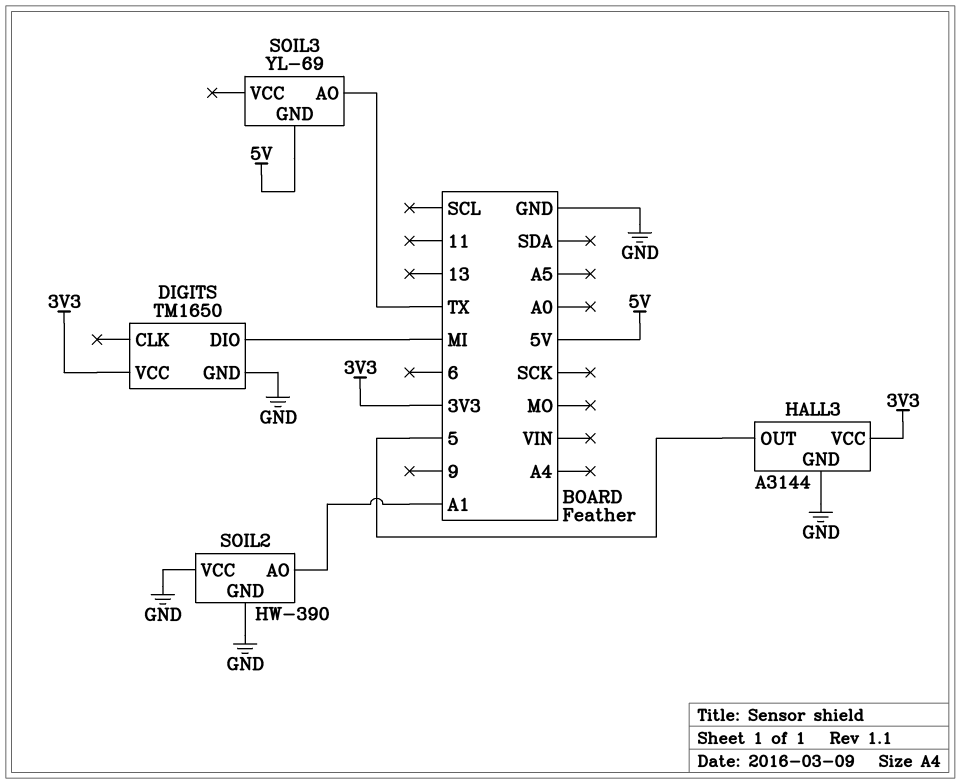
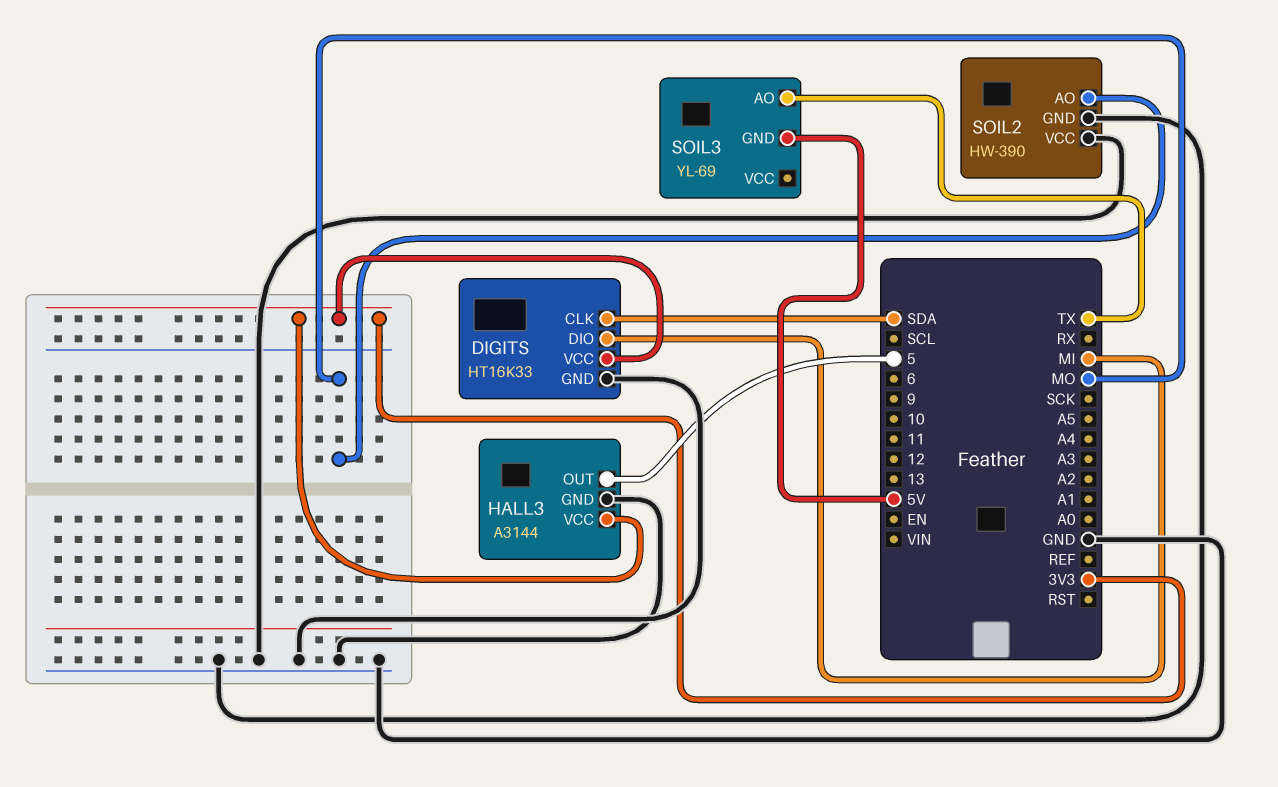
DIGITS: TM1650 -> HT16K33
DIGITS pin CLK: none -> SDA
SOIL2 pin AO: A1 -> MO

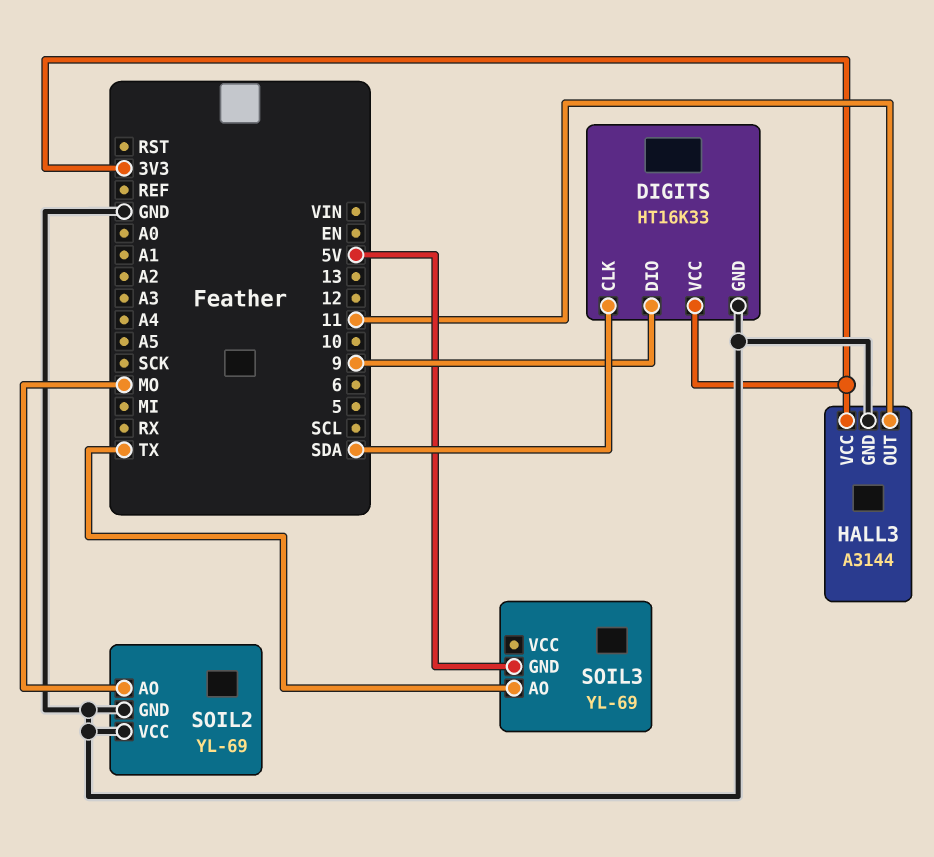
DIGITS pin DIO: MI -> 9
HALL3 pin OUT: 5 -> 11
SOIL2: HW-390 -> YL-69

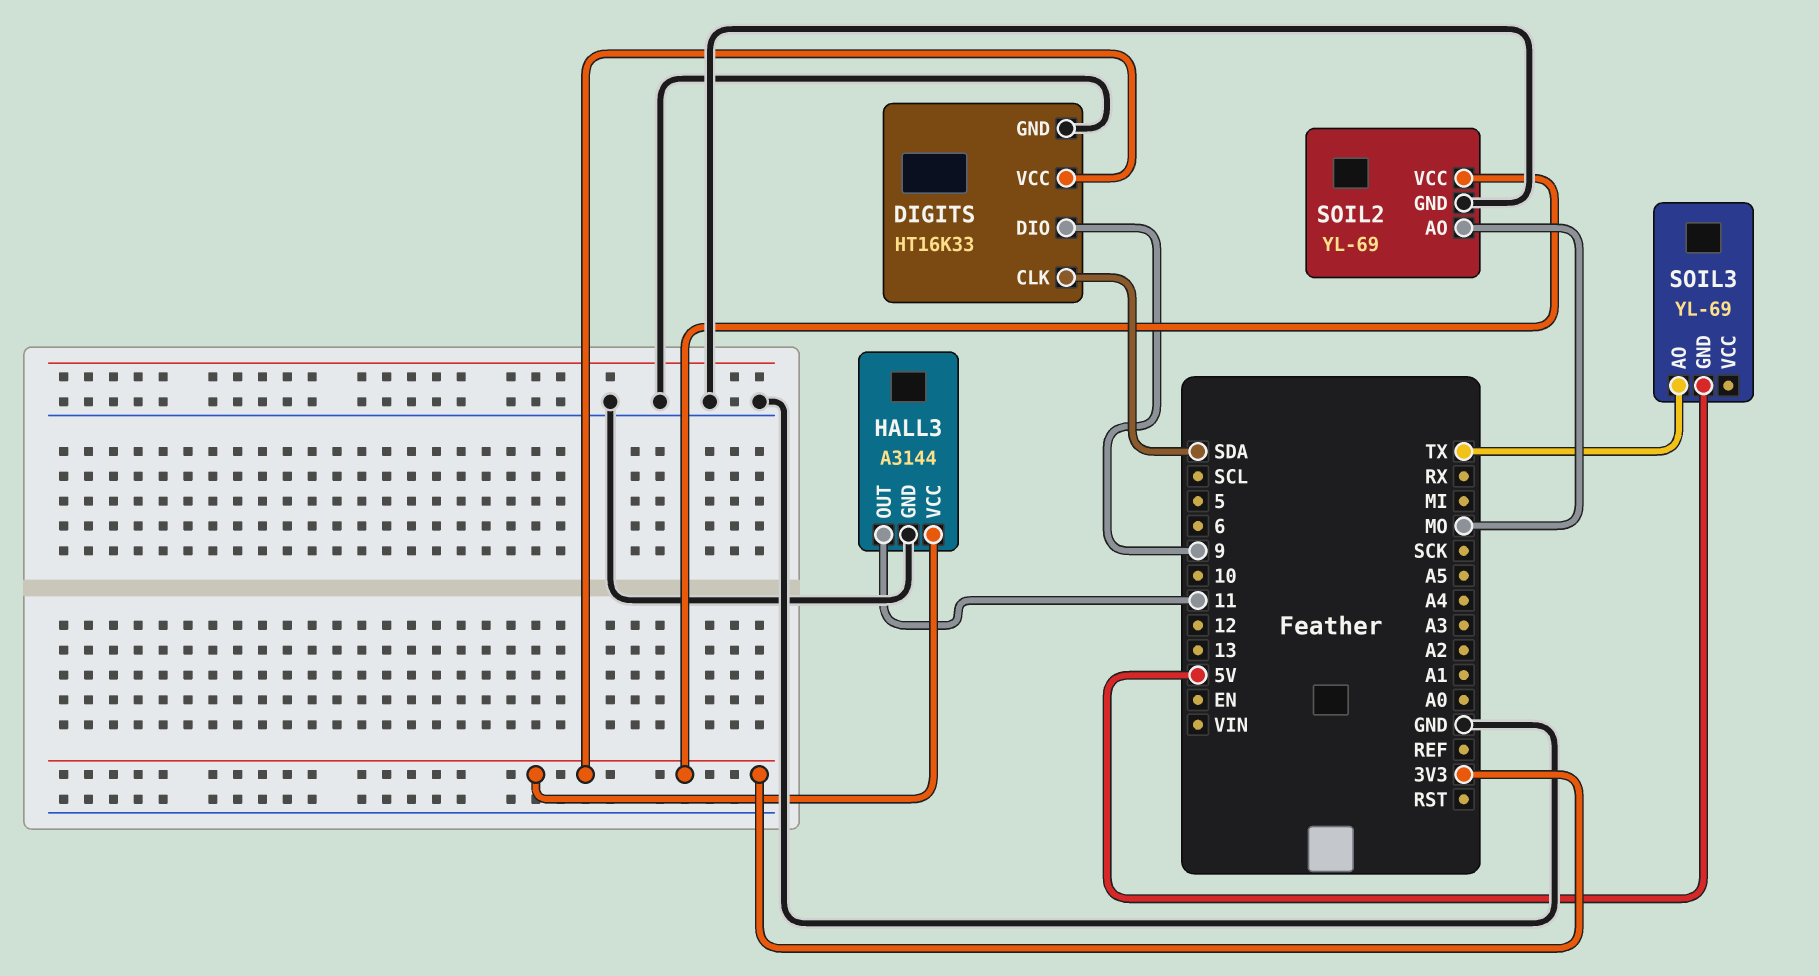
SOIL2 pin VCC: GND -> 3V3

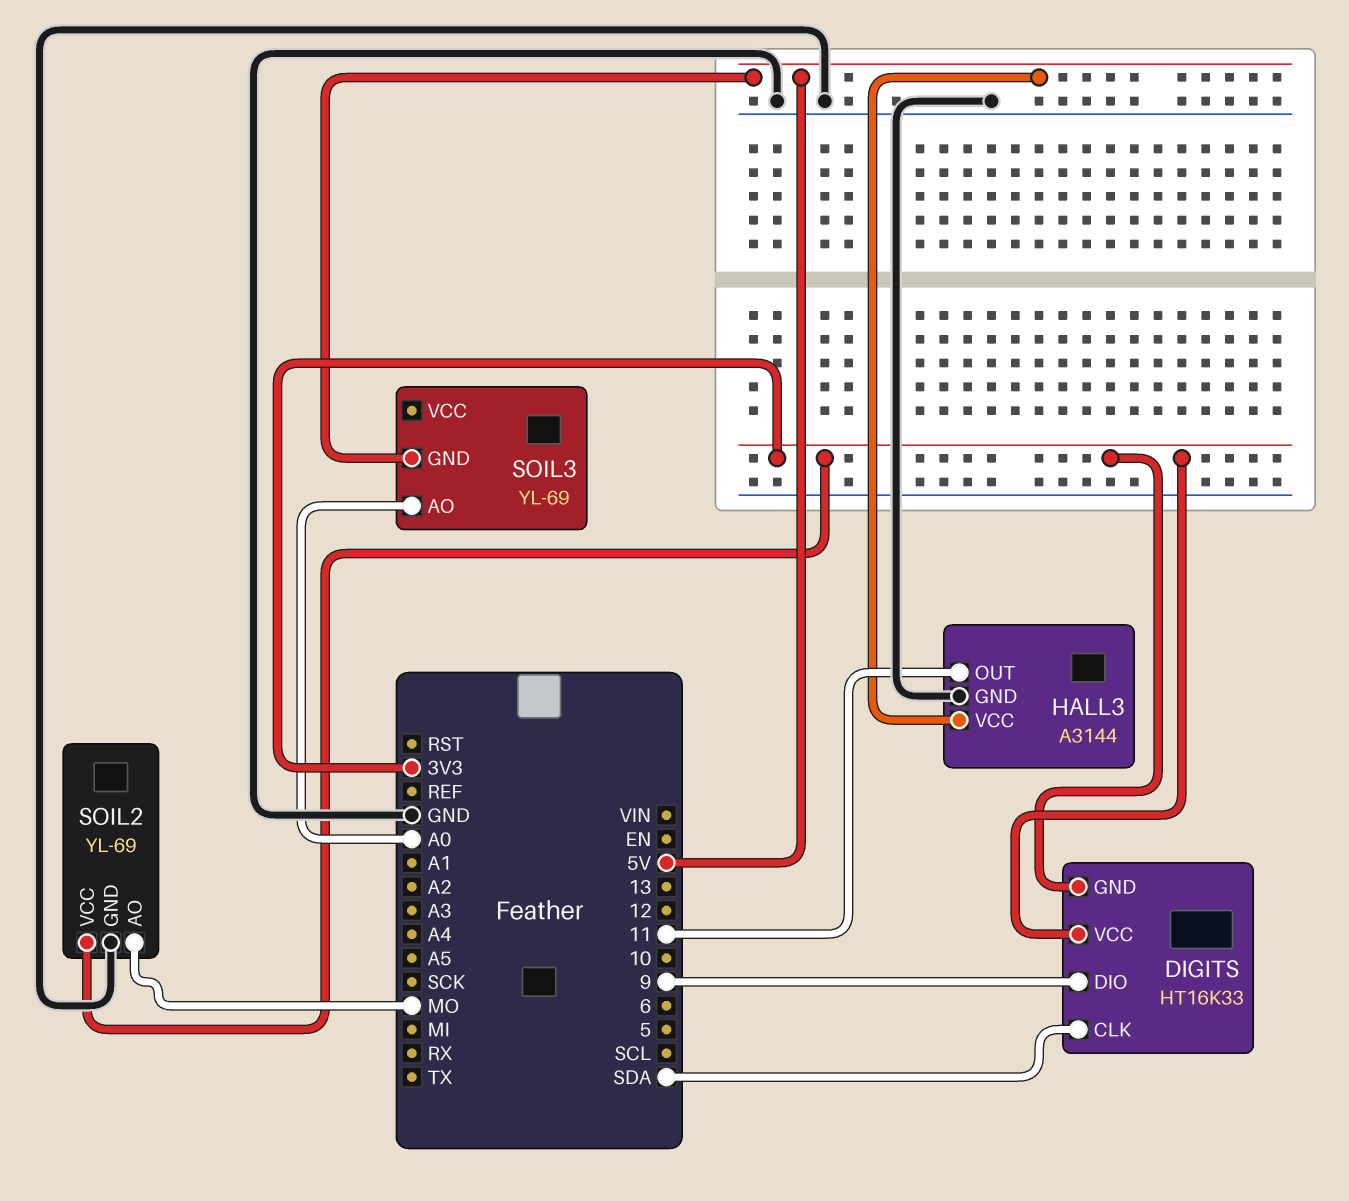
DIGITS pin GND: GND -> 3V3
HALL3 pin VCC: 3V3 -> 5V
SOIL3 pin AO: TX -> A0

